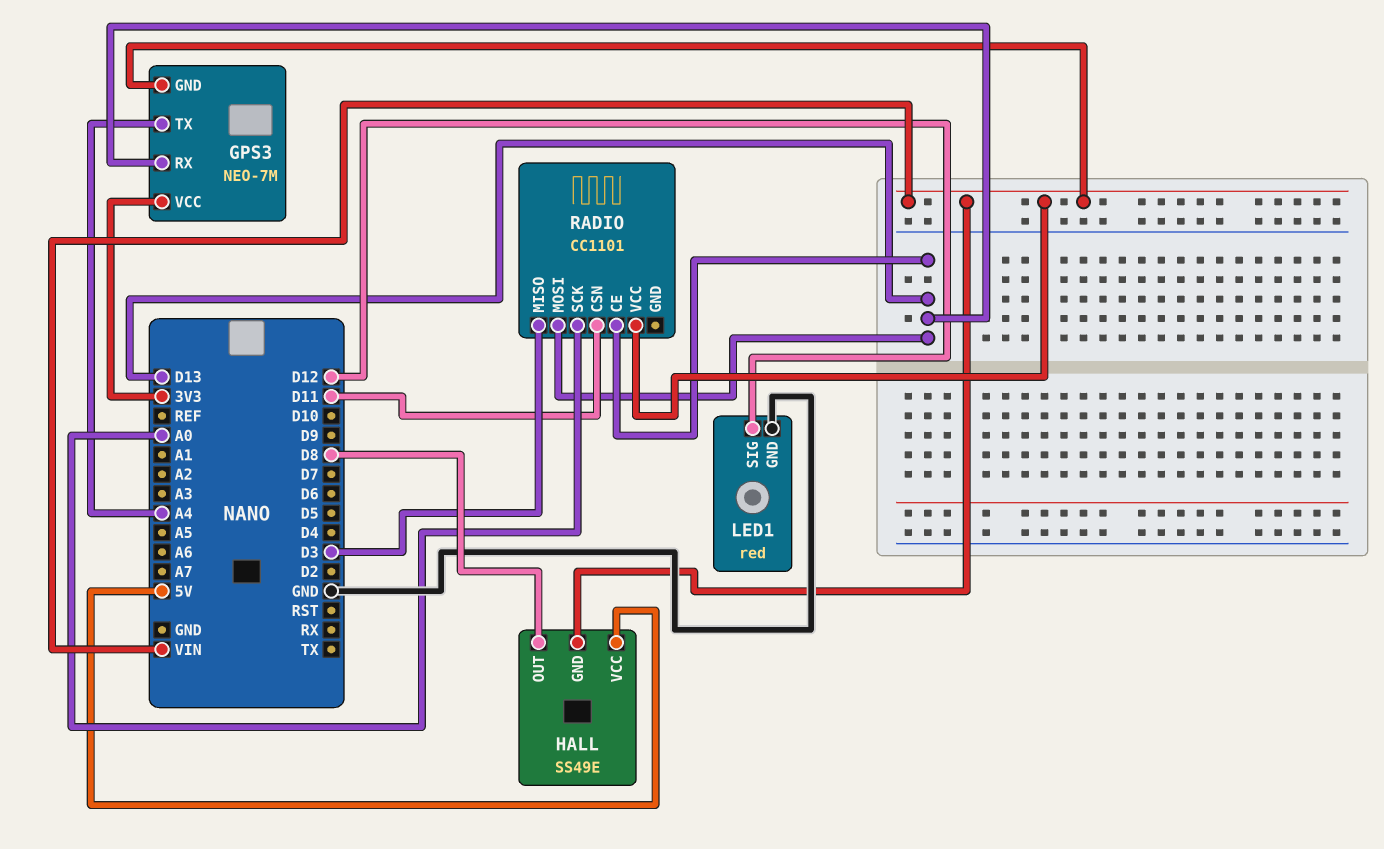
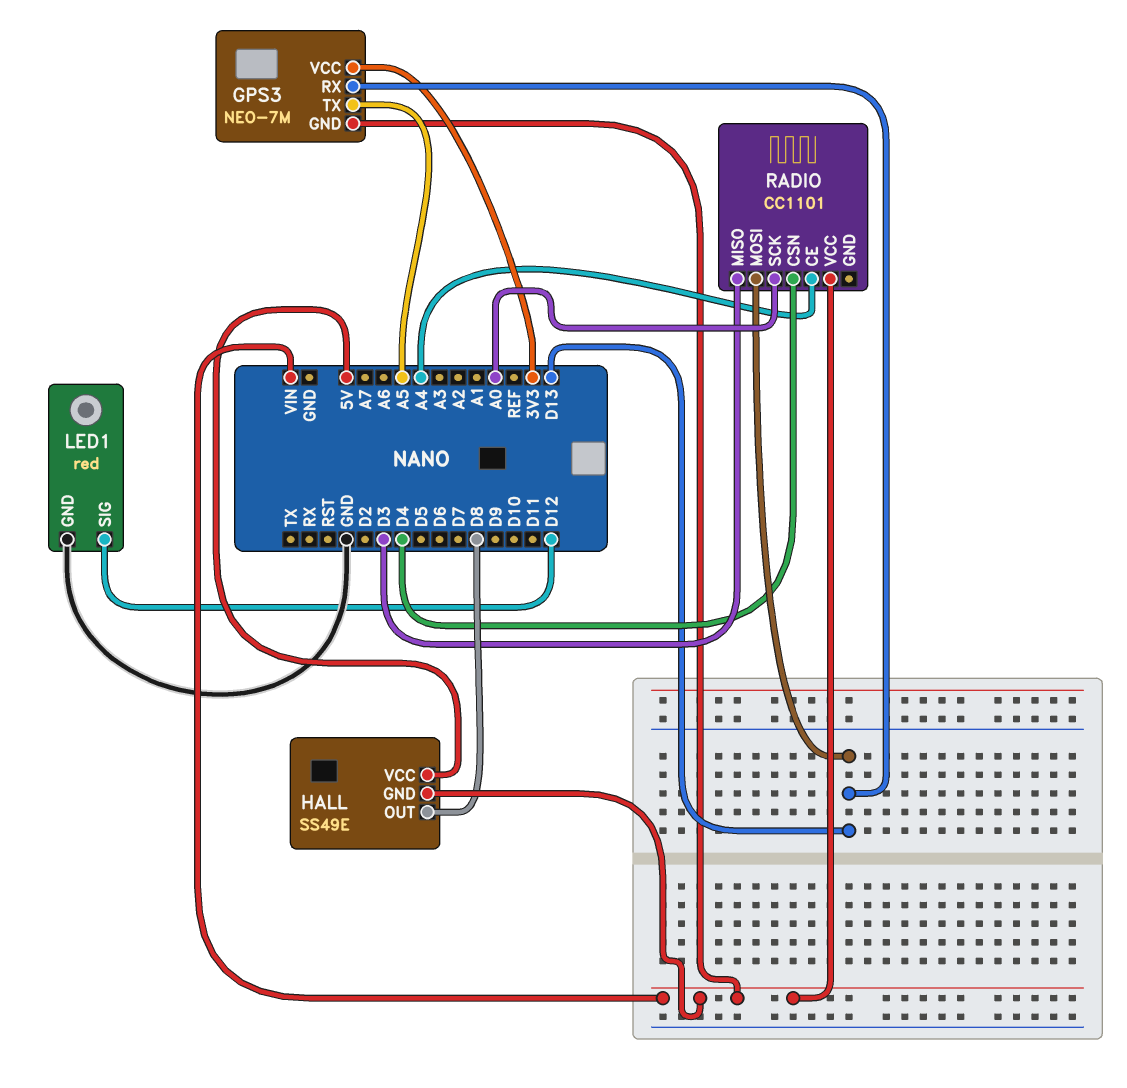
GPS3 pin TX: A4 -> A5
RADIO pin CE: D13 -> A4
RADIO pin CSN: D11 -> D4

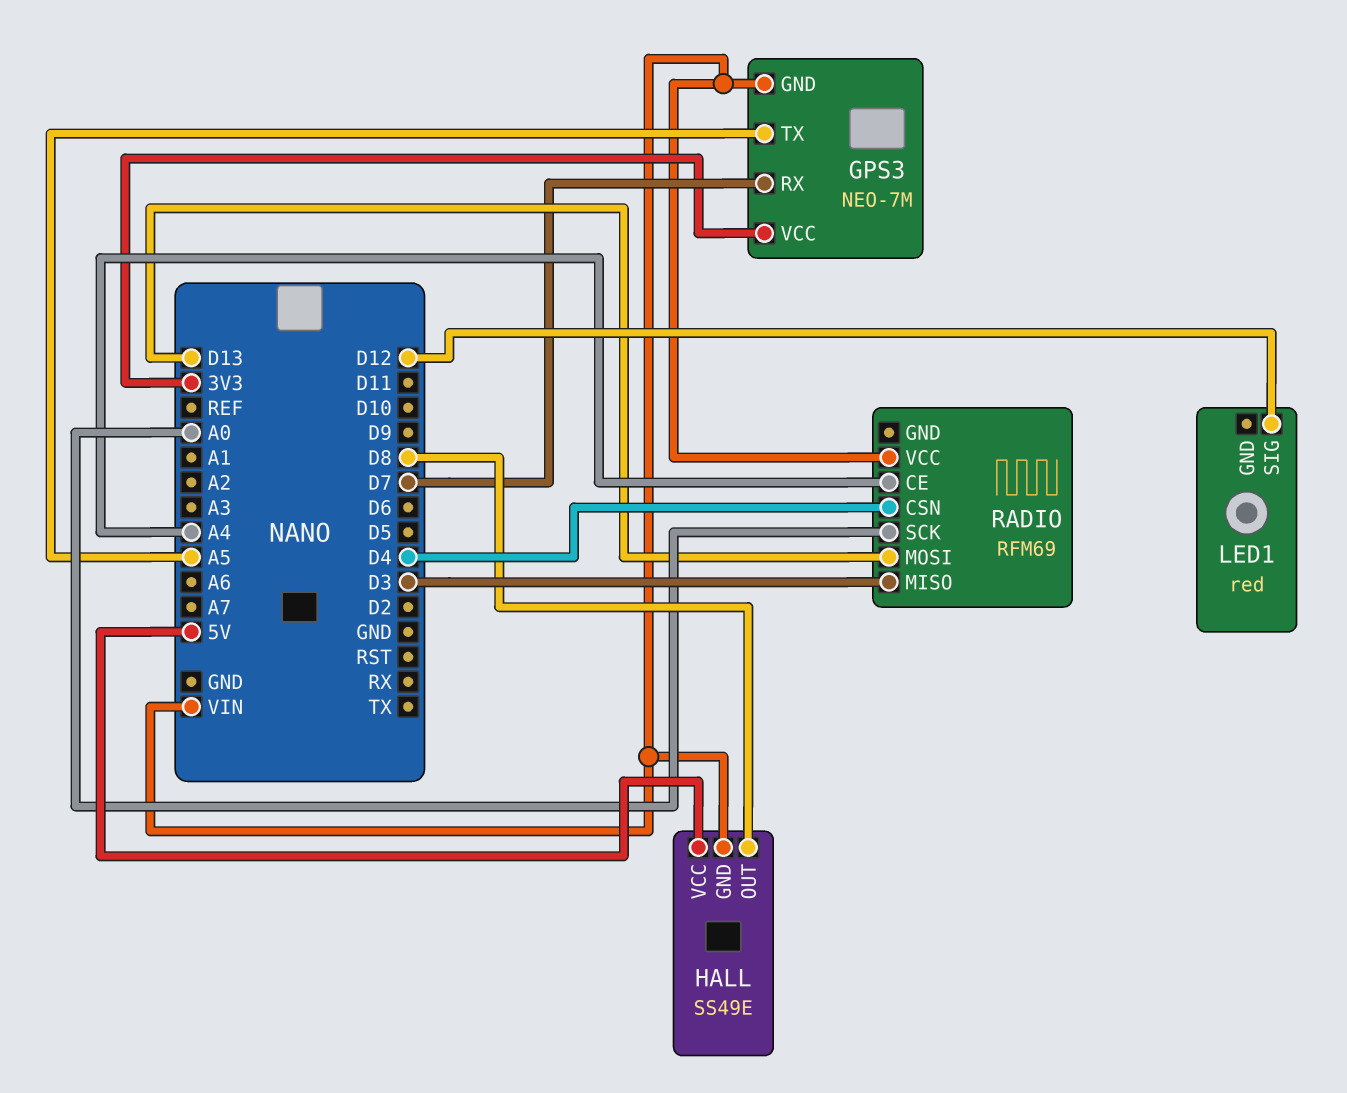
GPS3 pin RX: D13 -> D7
LED1 pin GND: GND -> none
RADIO: CC1101 -> RFM69

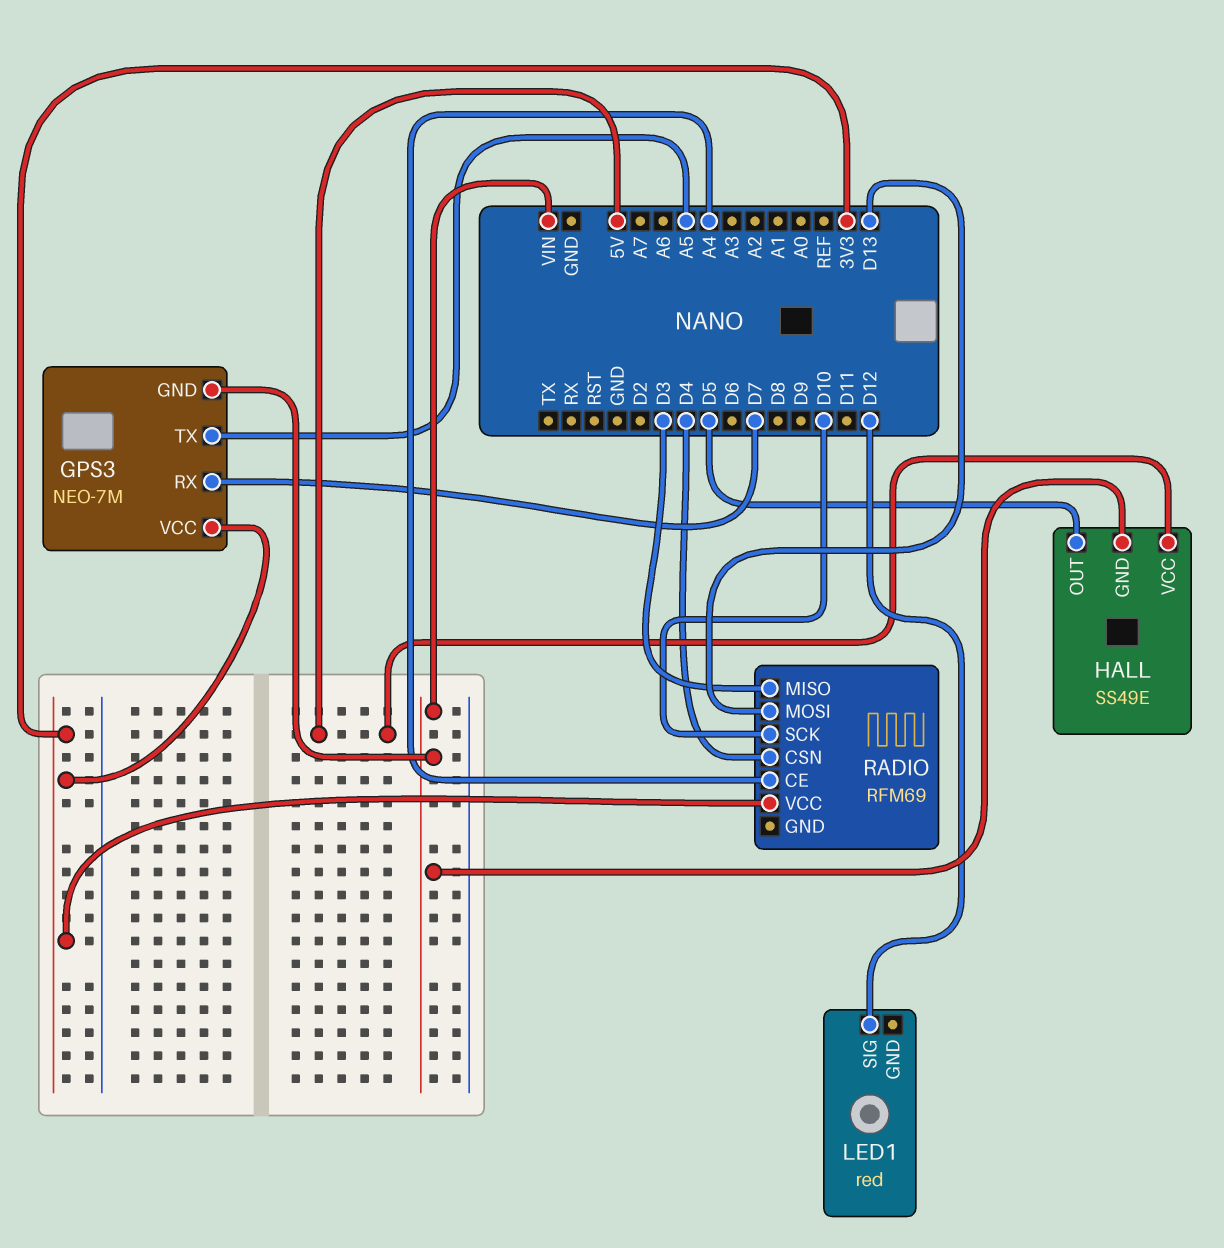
HALL pin OUT: D8 -> D5
RADIO pin SCK: A0 -> D10
RADIO pin VCC: VIN -> 3V3

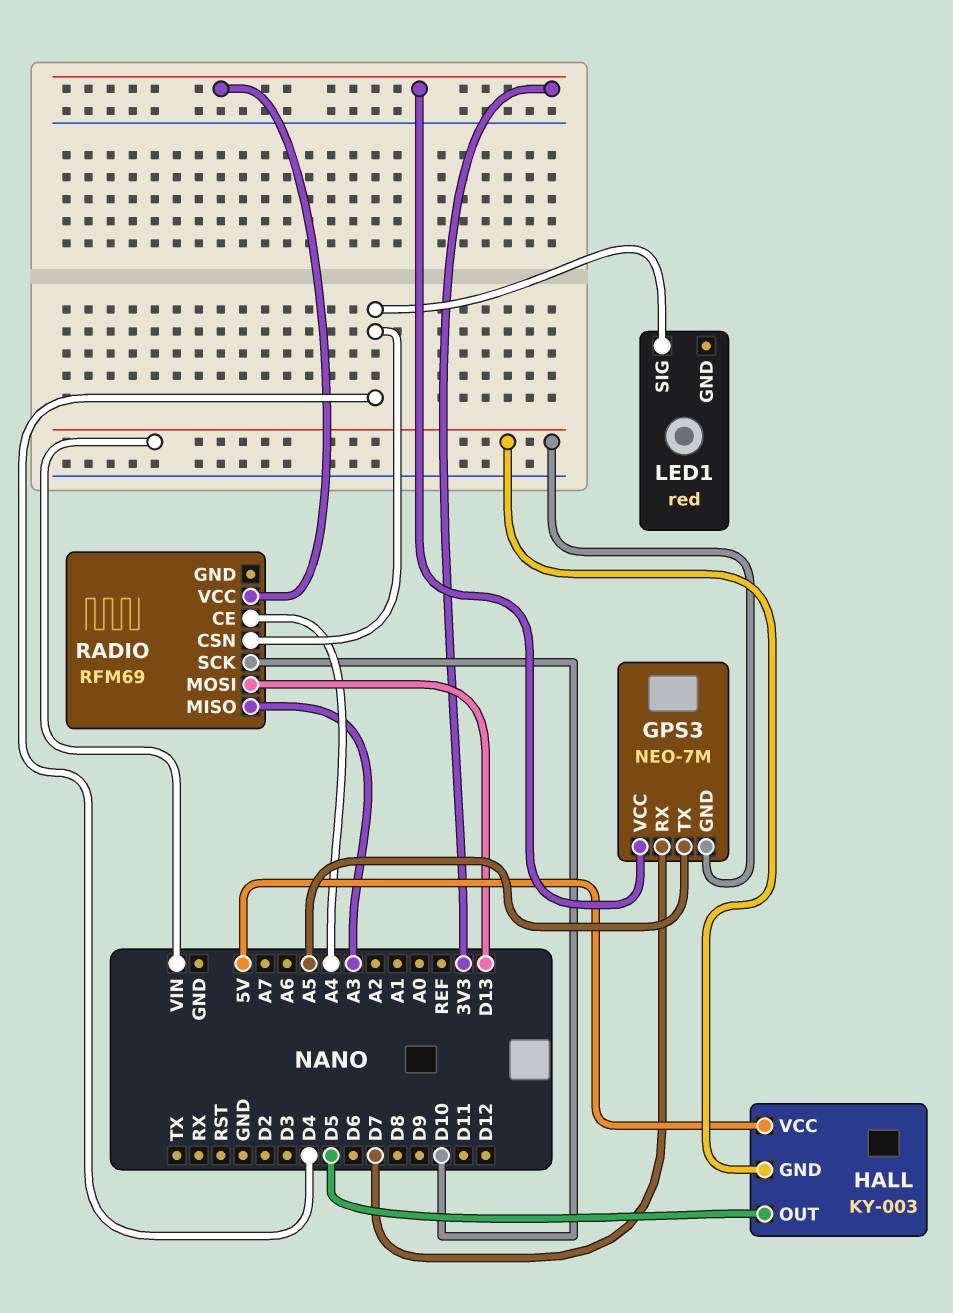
HALL: SS49E -> KY-003
LED1 pin SIG: D12 -> D4
RADIO pin MISO: D3 -> A3

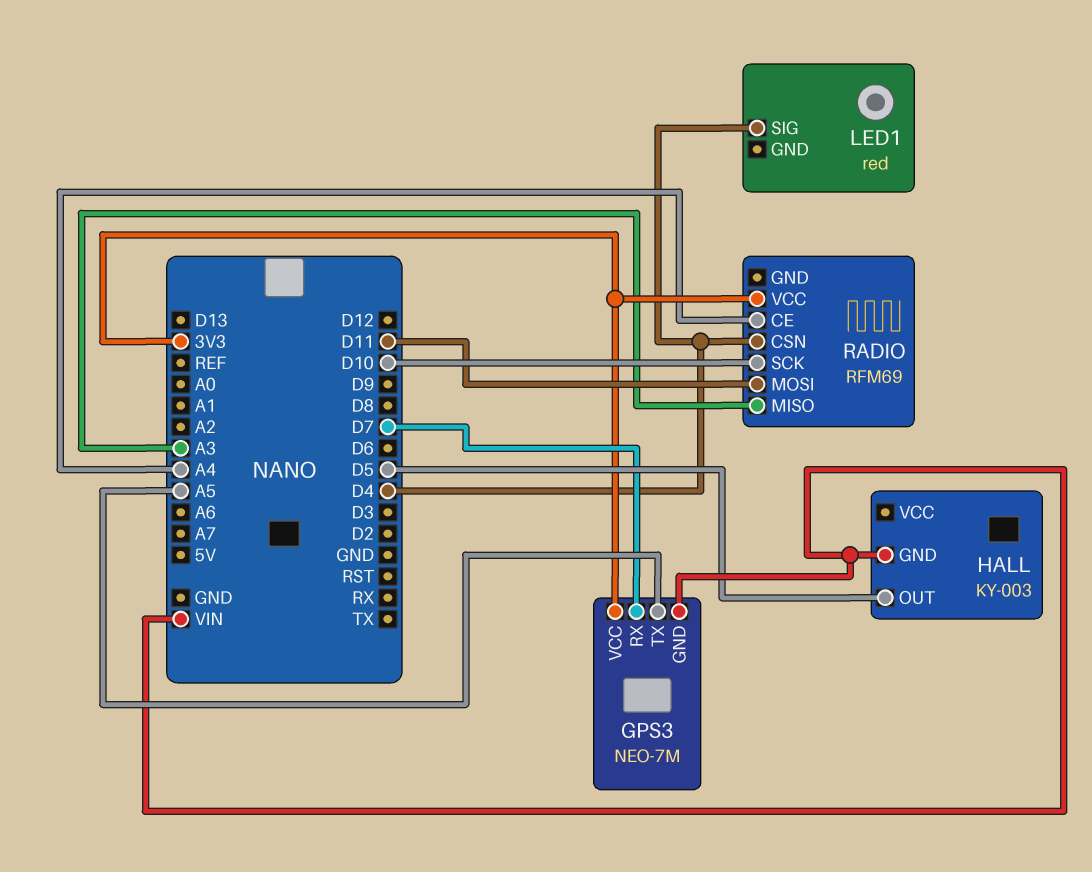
HALL pin VCC: 5V -> none
RADIO pin MOSI: D13 -> D11

